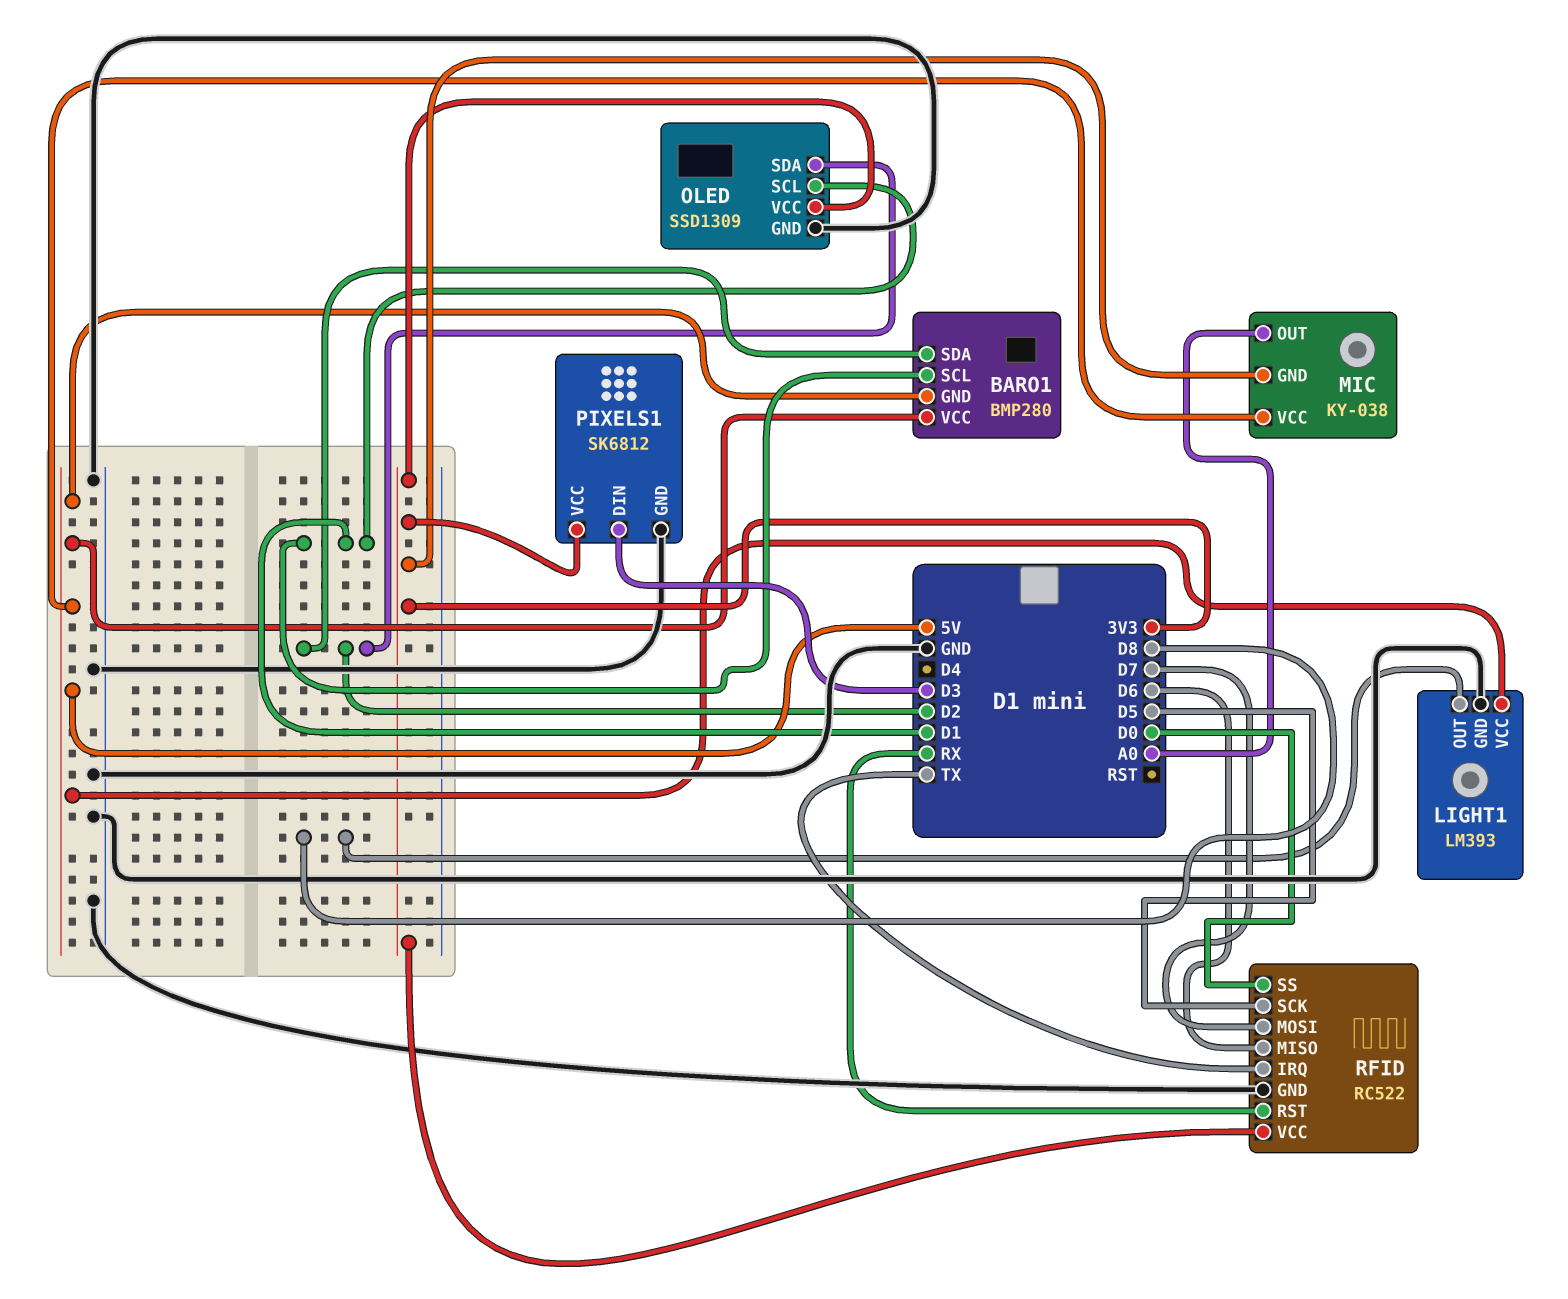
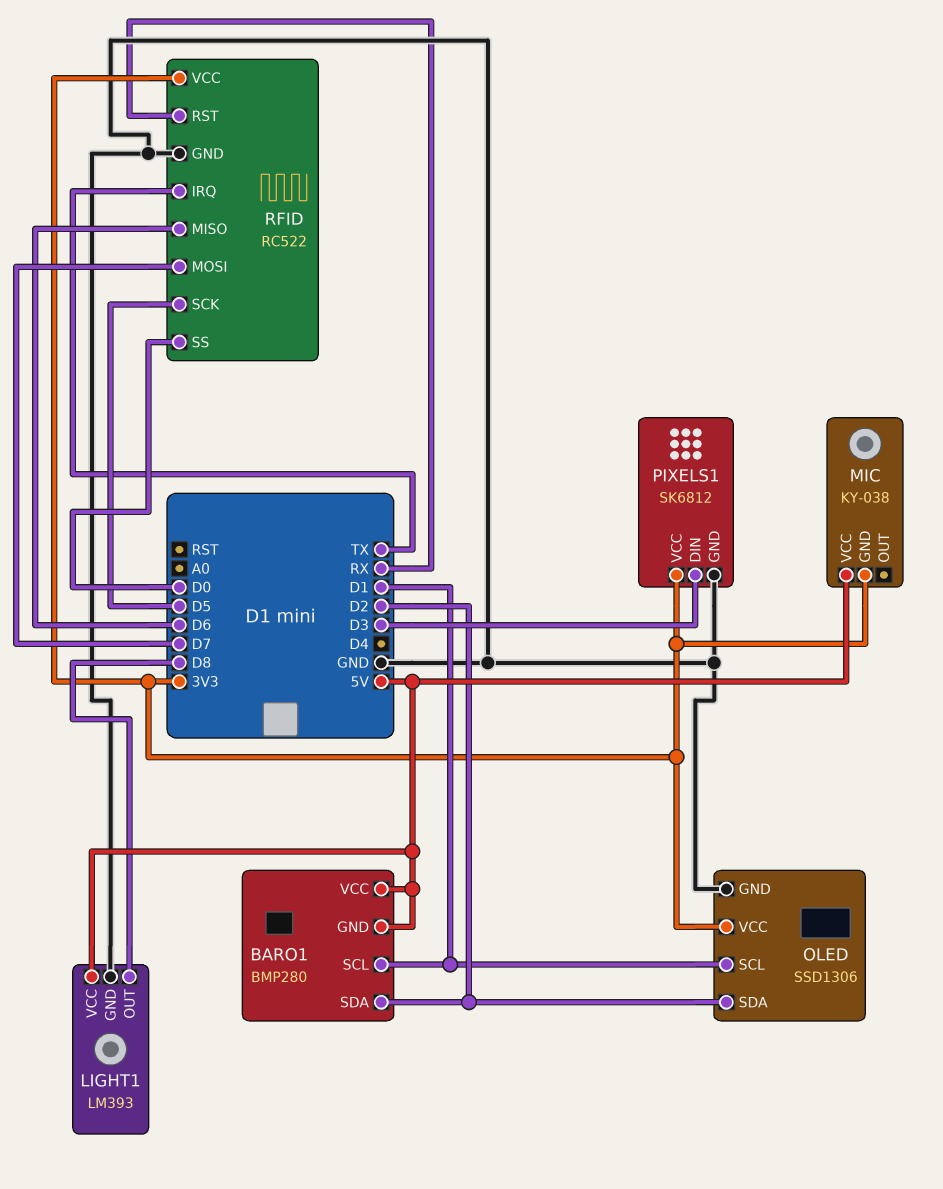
MIC pin OUT: A0 -> none
OLED: SSD1309 -> SSD1306

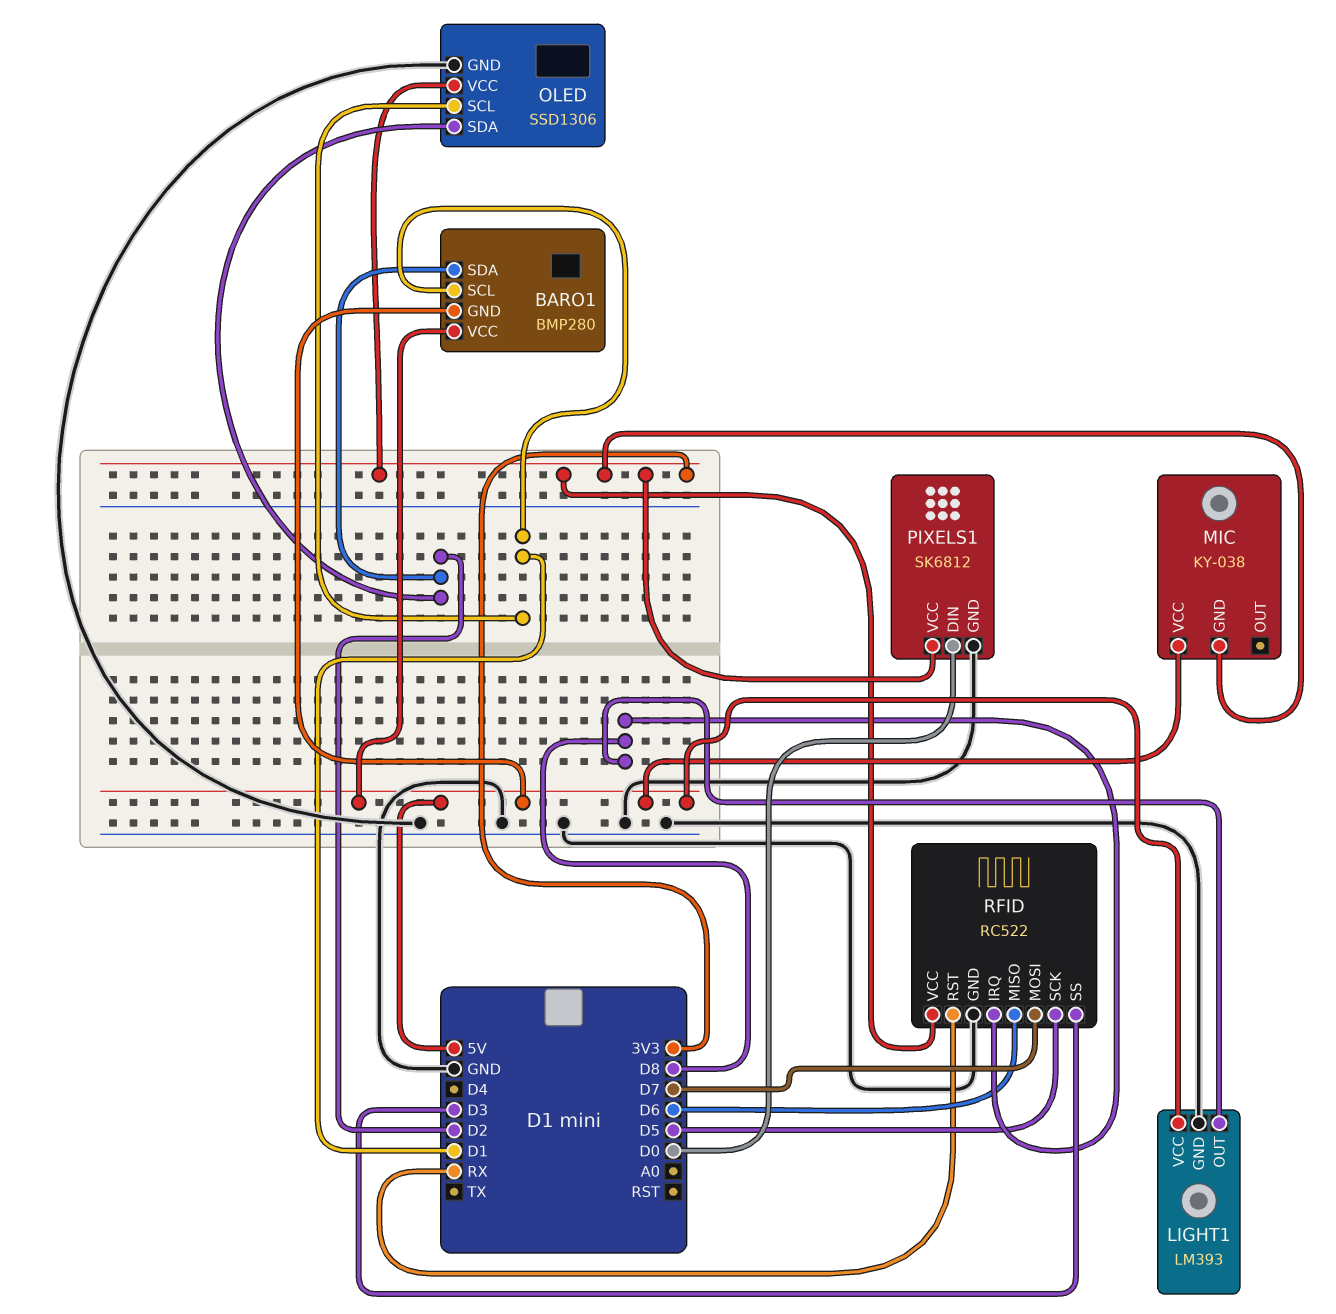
PIXELS1 pin DIN: D3 -> D0
RFID pin IRQ: TX -> D8
RFID pin SS: D0 -> D3

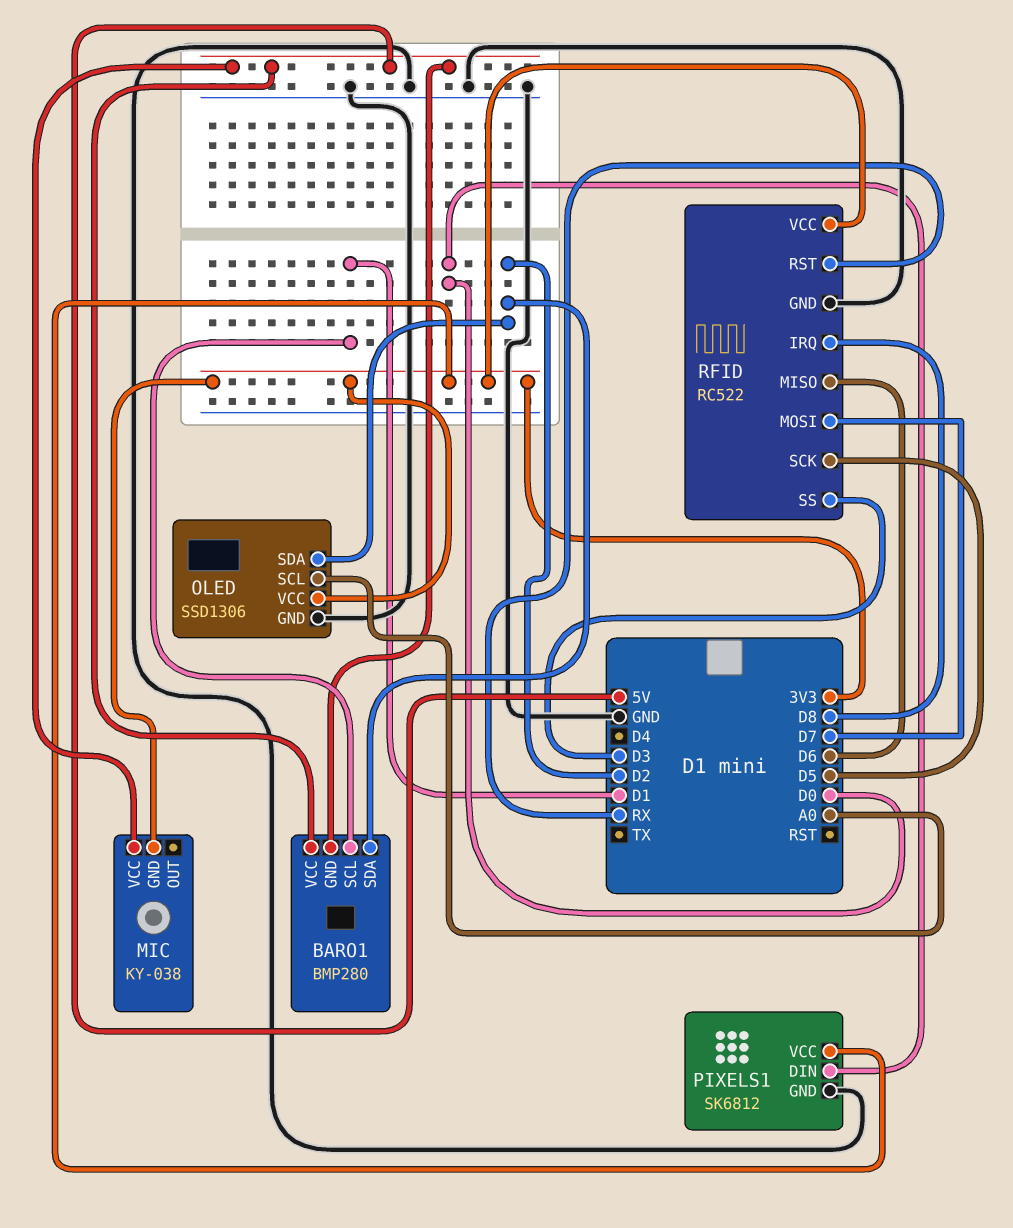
LIGHT1: LM393 -> none
LIGHT1 pin GND: GND -> none
LIGHT1 pin OUT: D8 -> none
LIGHT1 pin VCC: 5V -> none
OLED pin SCL: D1 -> A0

